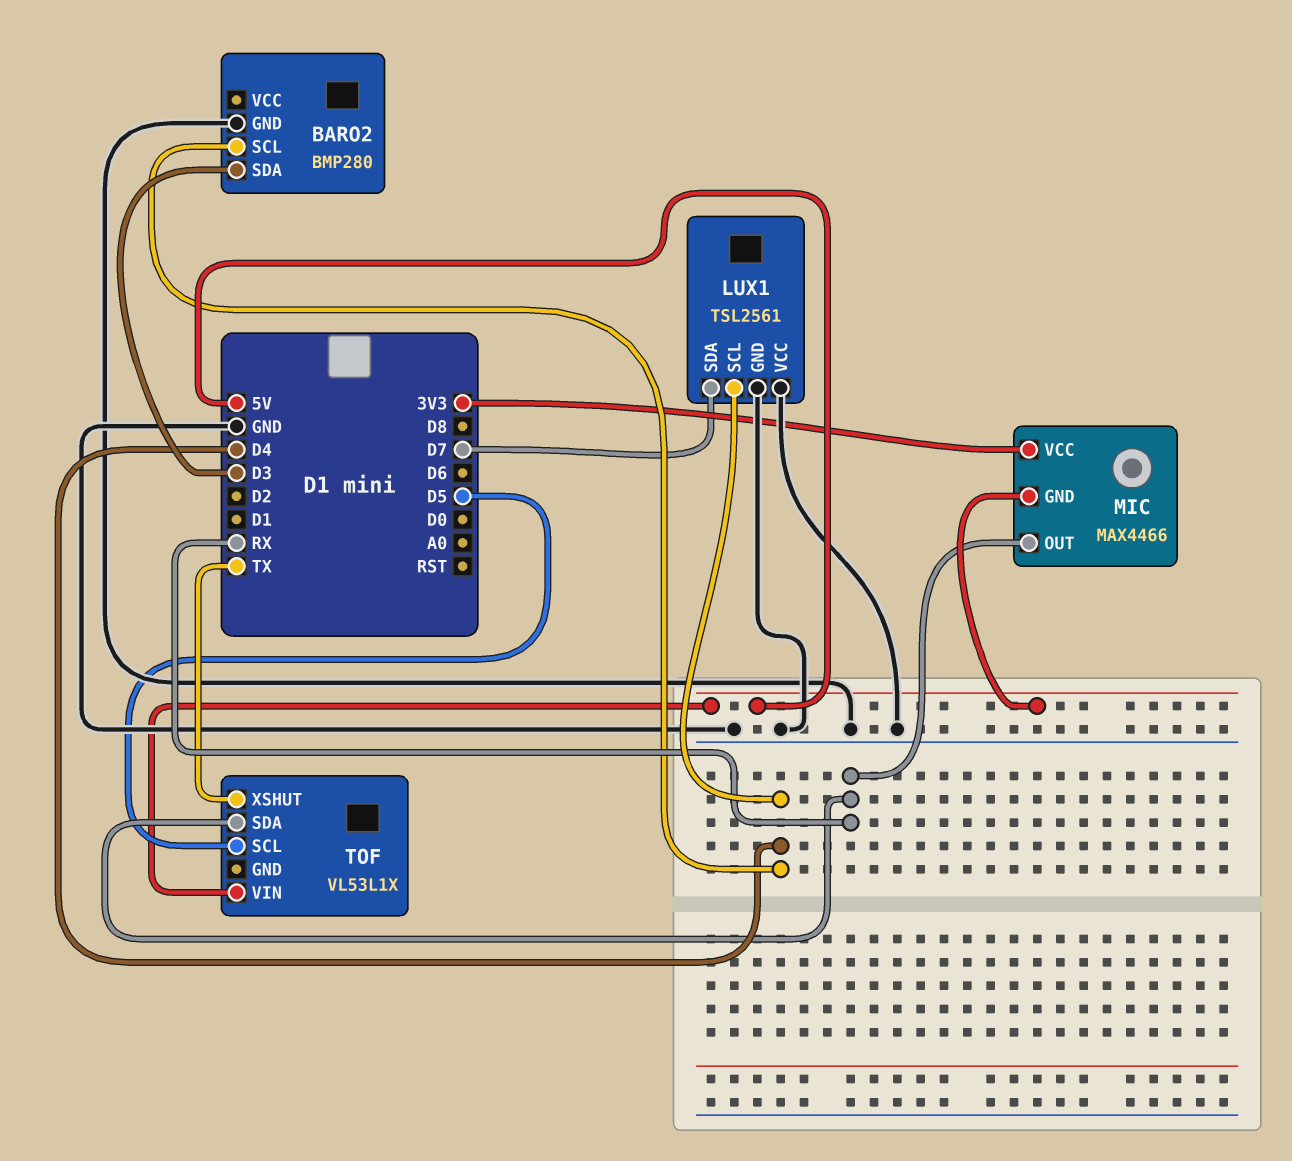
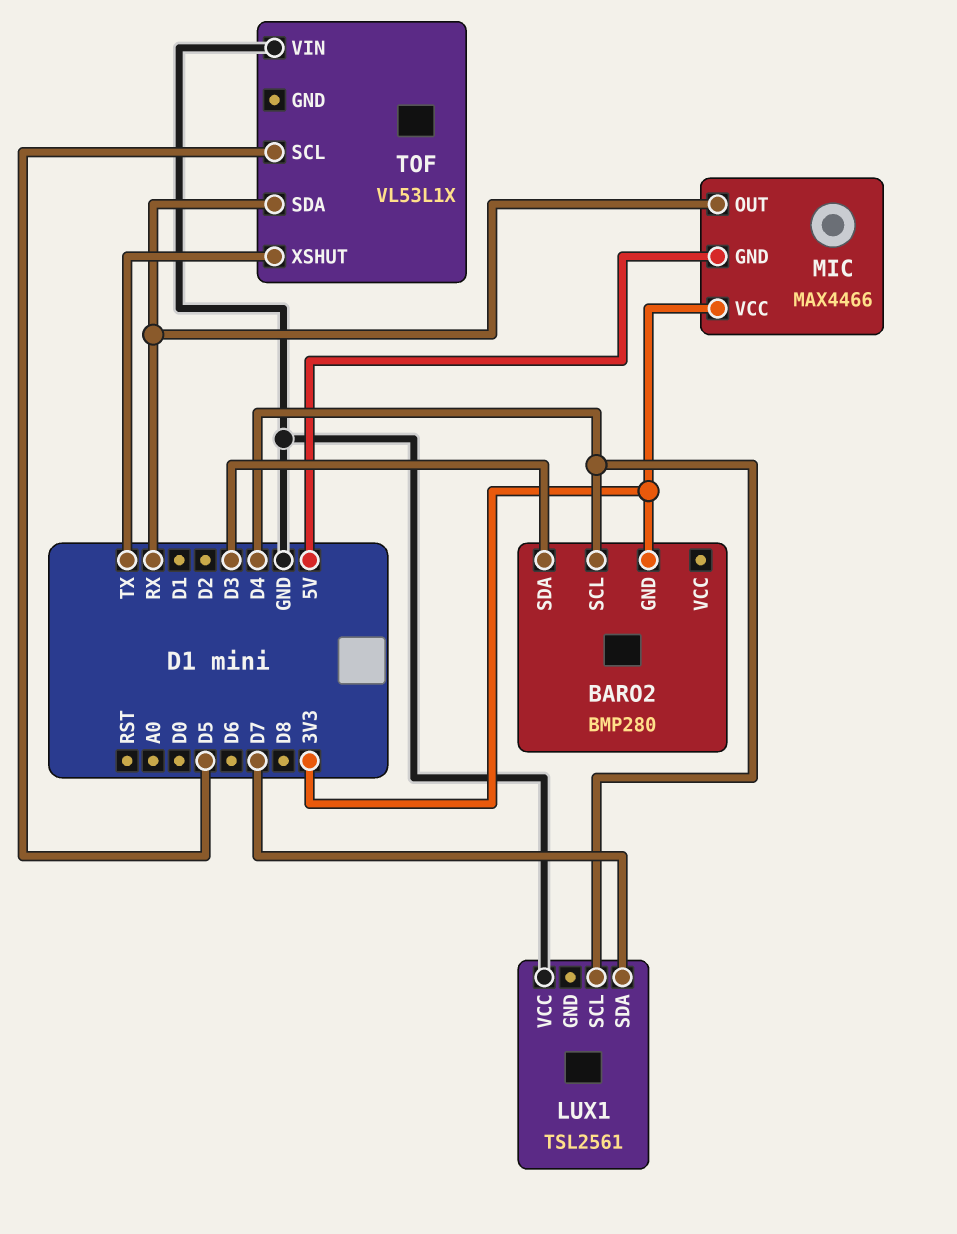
BARO2 pin GND: GND -> 3V3
LUX1 pin GND: GND -> none
TOF pin VIN: 5V -> GND

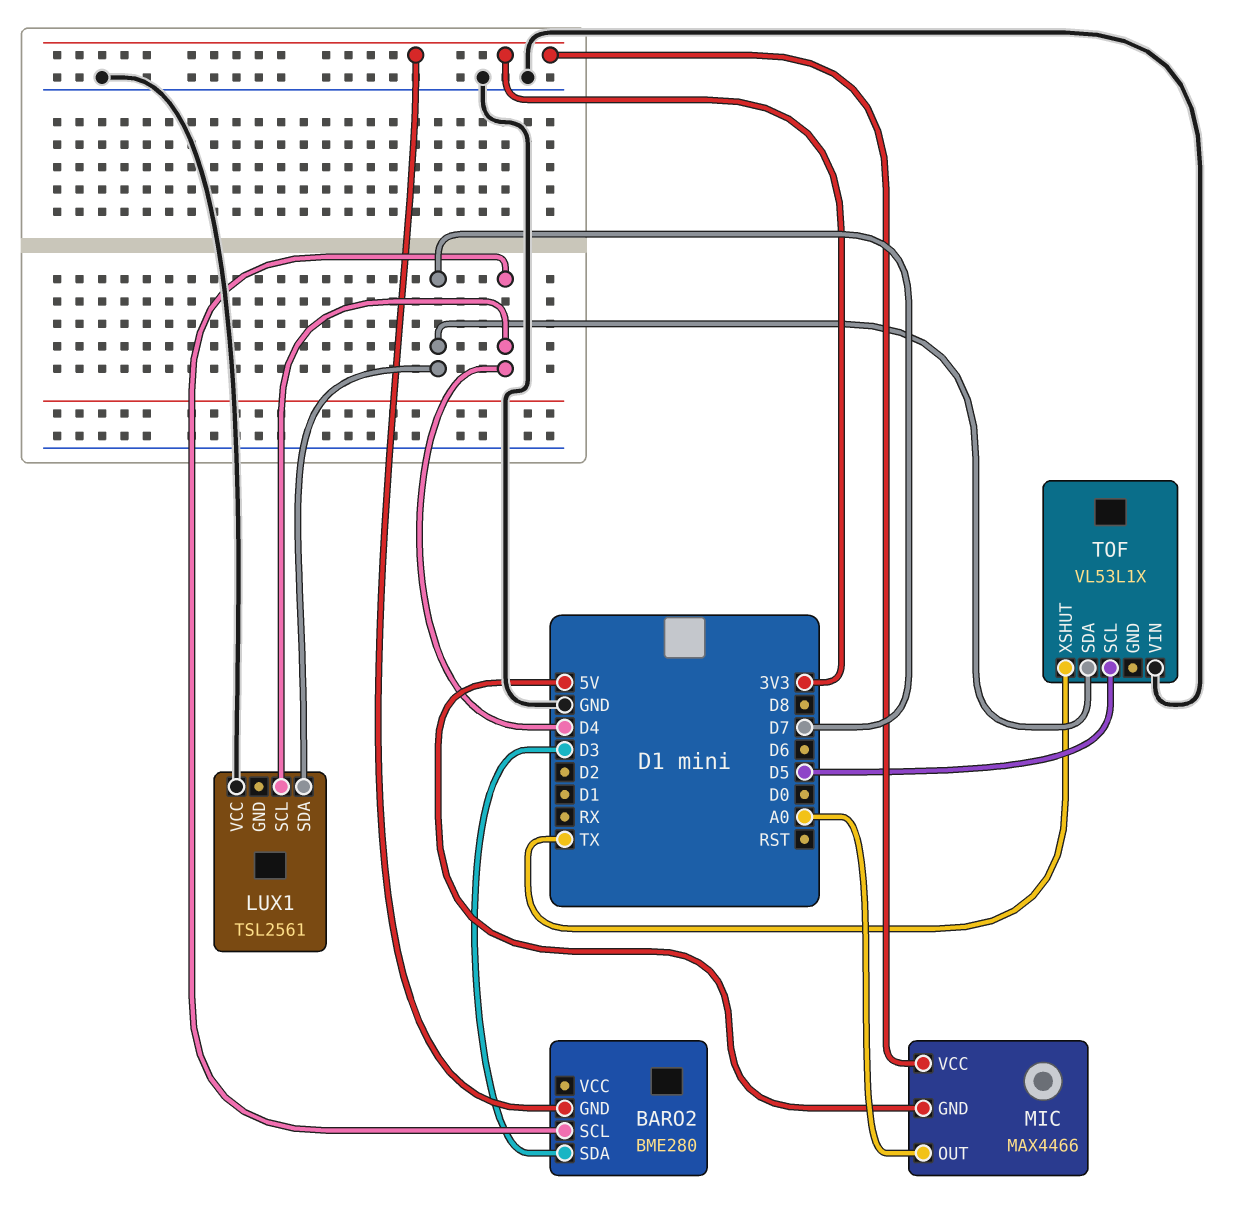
BARO2: BMP280 -> BME280
MIC pin OUT: RX -> A0
TOF pin SDA: RX -> D7

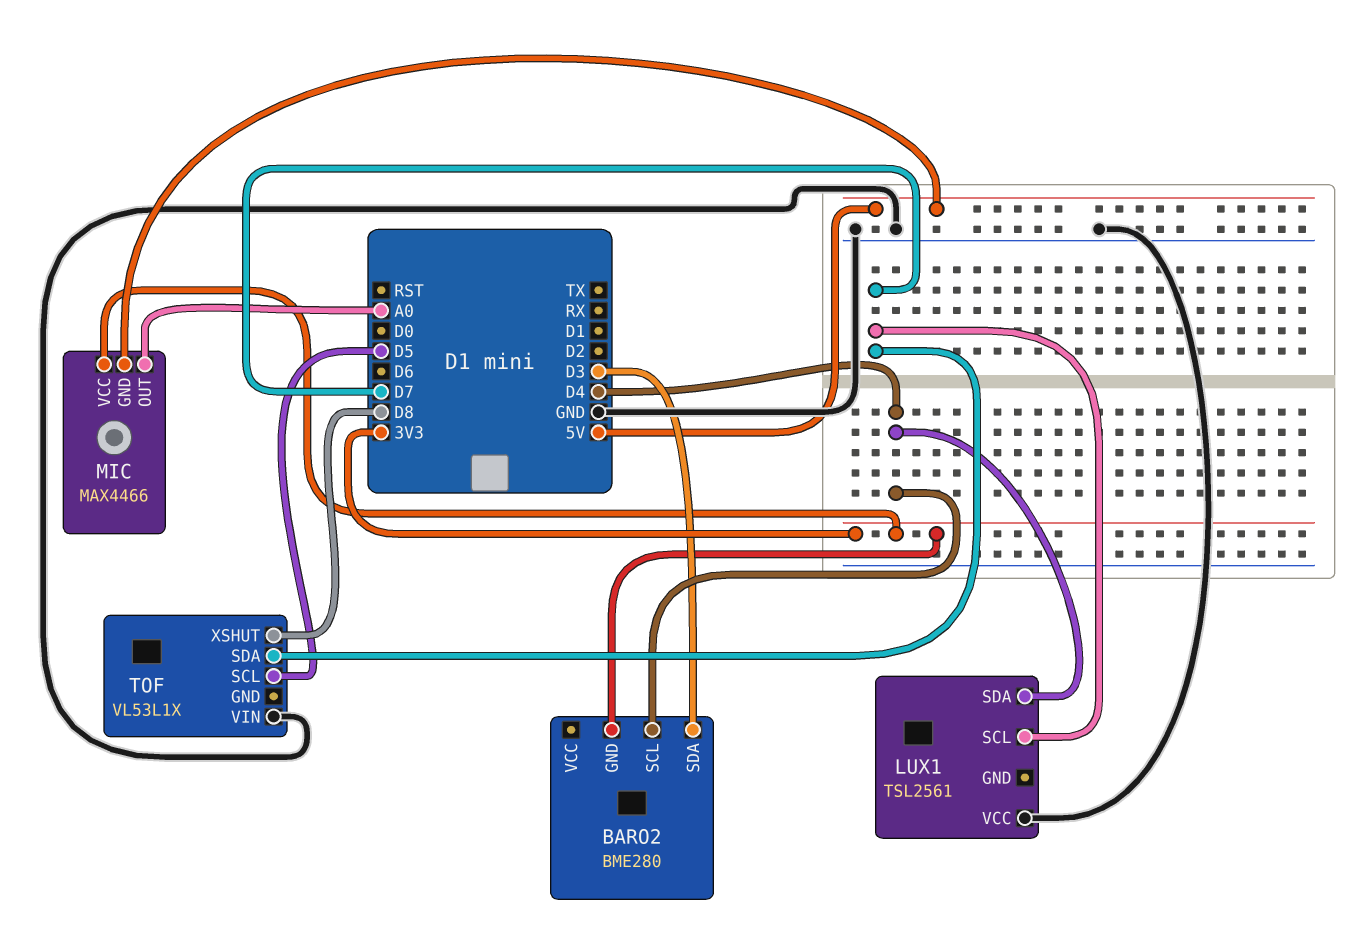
LUX1 pin SCL: D4 -> D7
LUX1 pin SDA: D7 -> D4
TOF pin XSHUT: TX -> D8

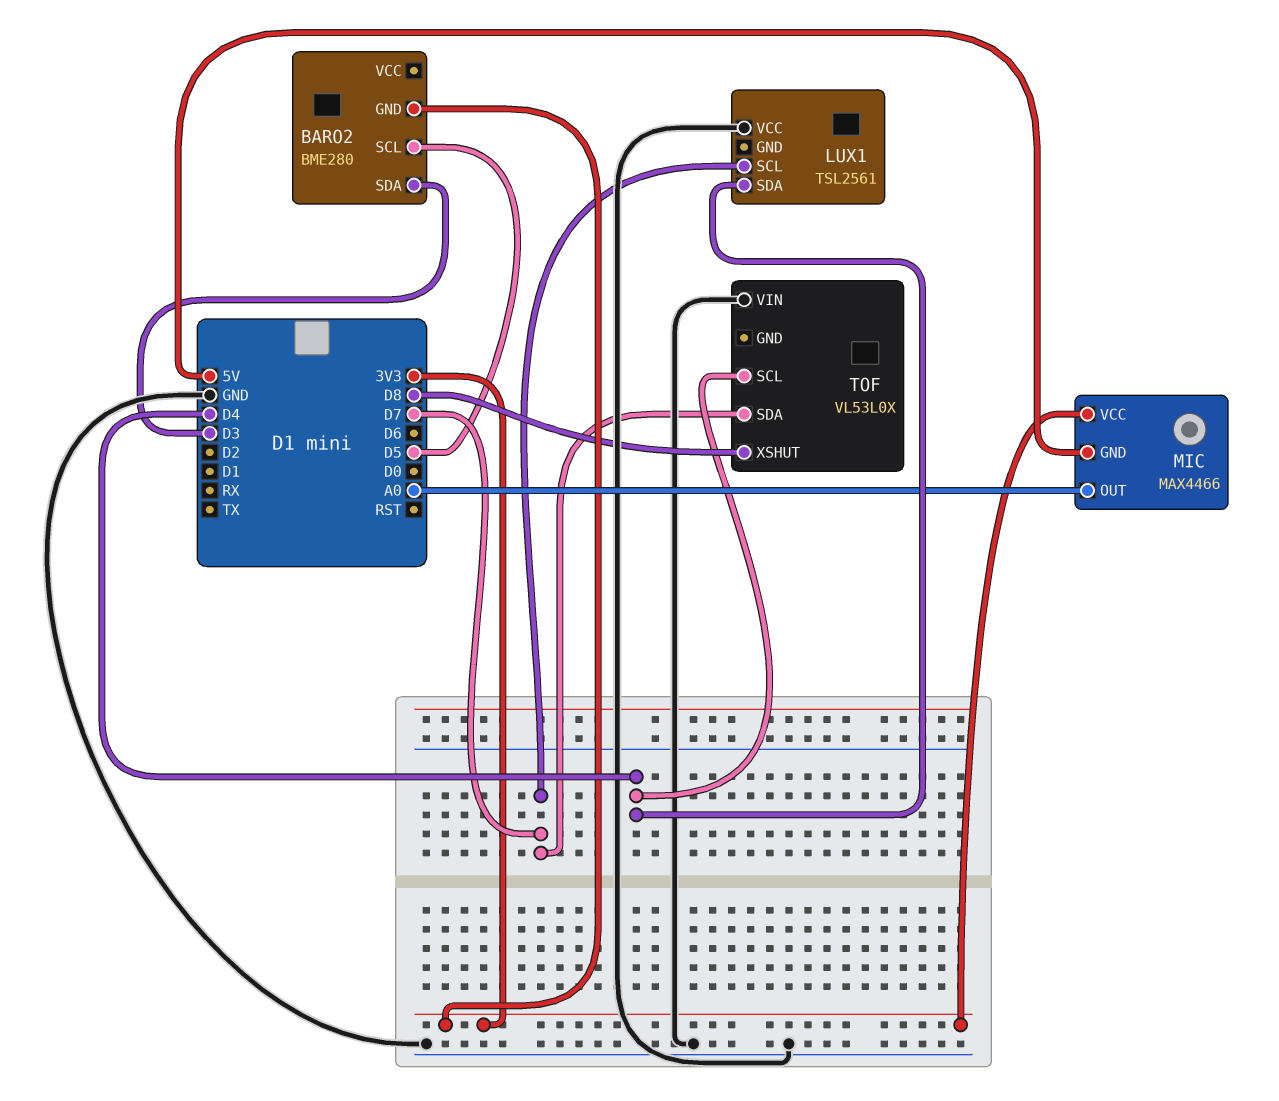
BARO2 pin SCL: D4 -> D5
TOF: VL53L1X -> VL53L0X
TOF pin SCL: D5 -> D4

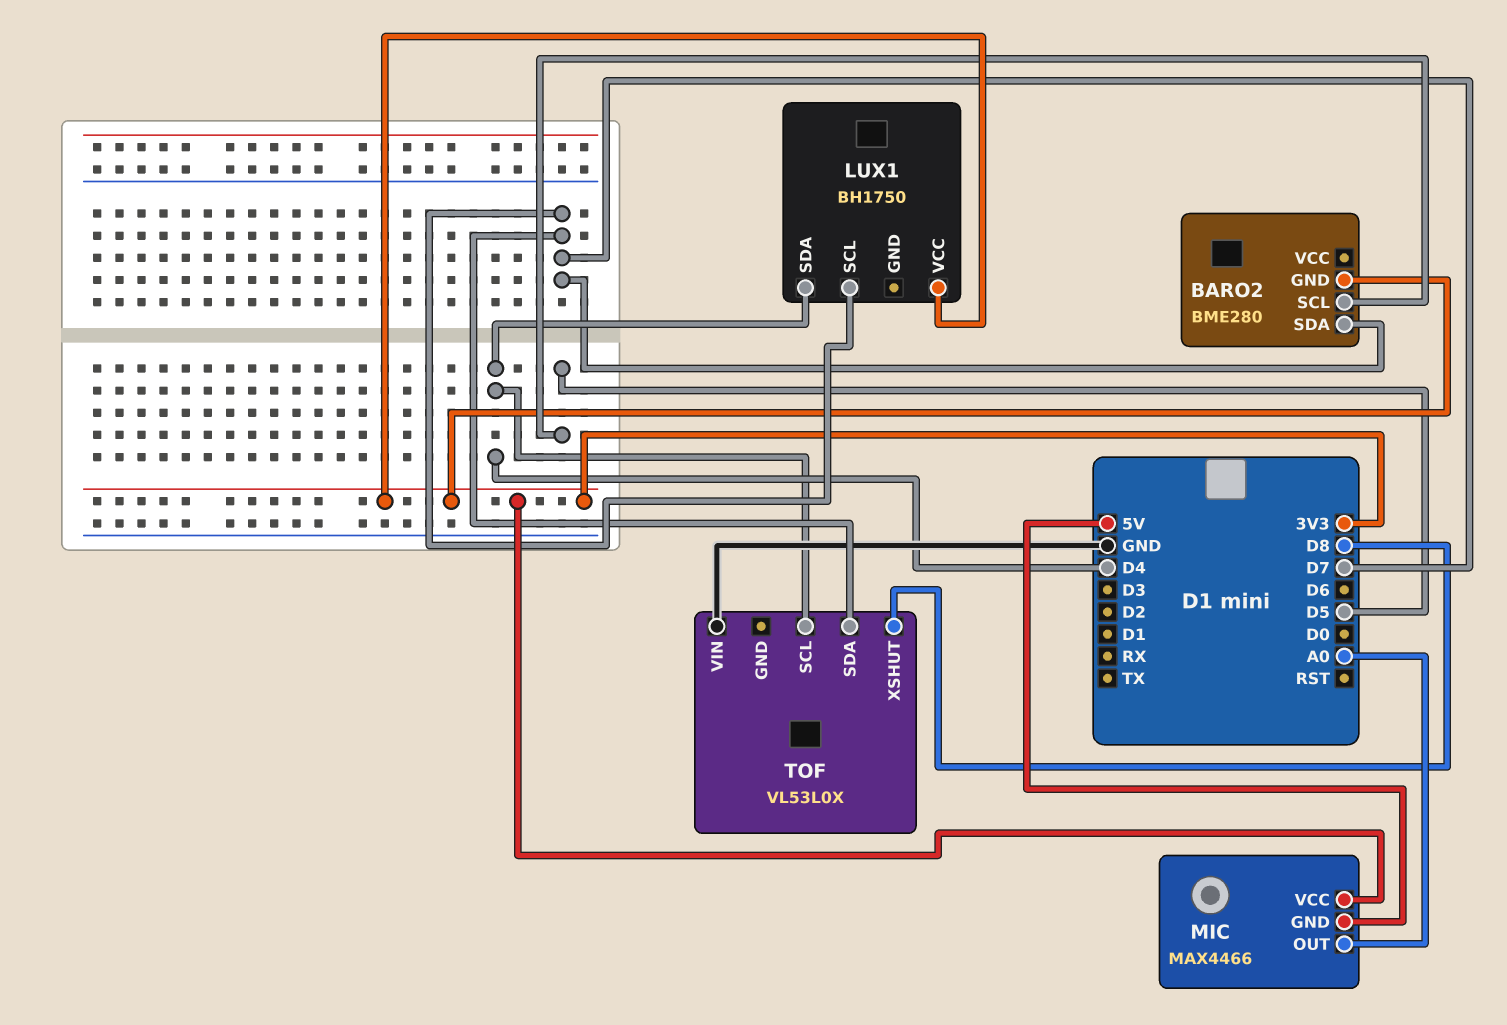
BARO2 pin SDA: D3 -> D7
LUX1: TSL2561 -> BH1750
LUX1 pin VCC: GND -> 3V3

